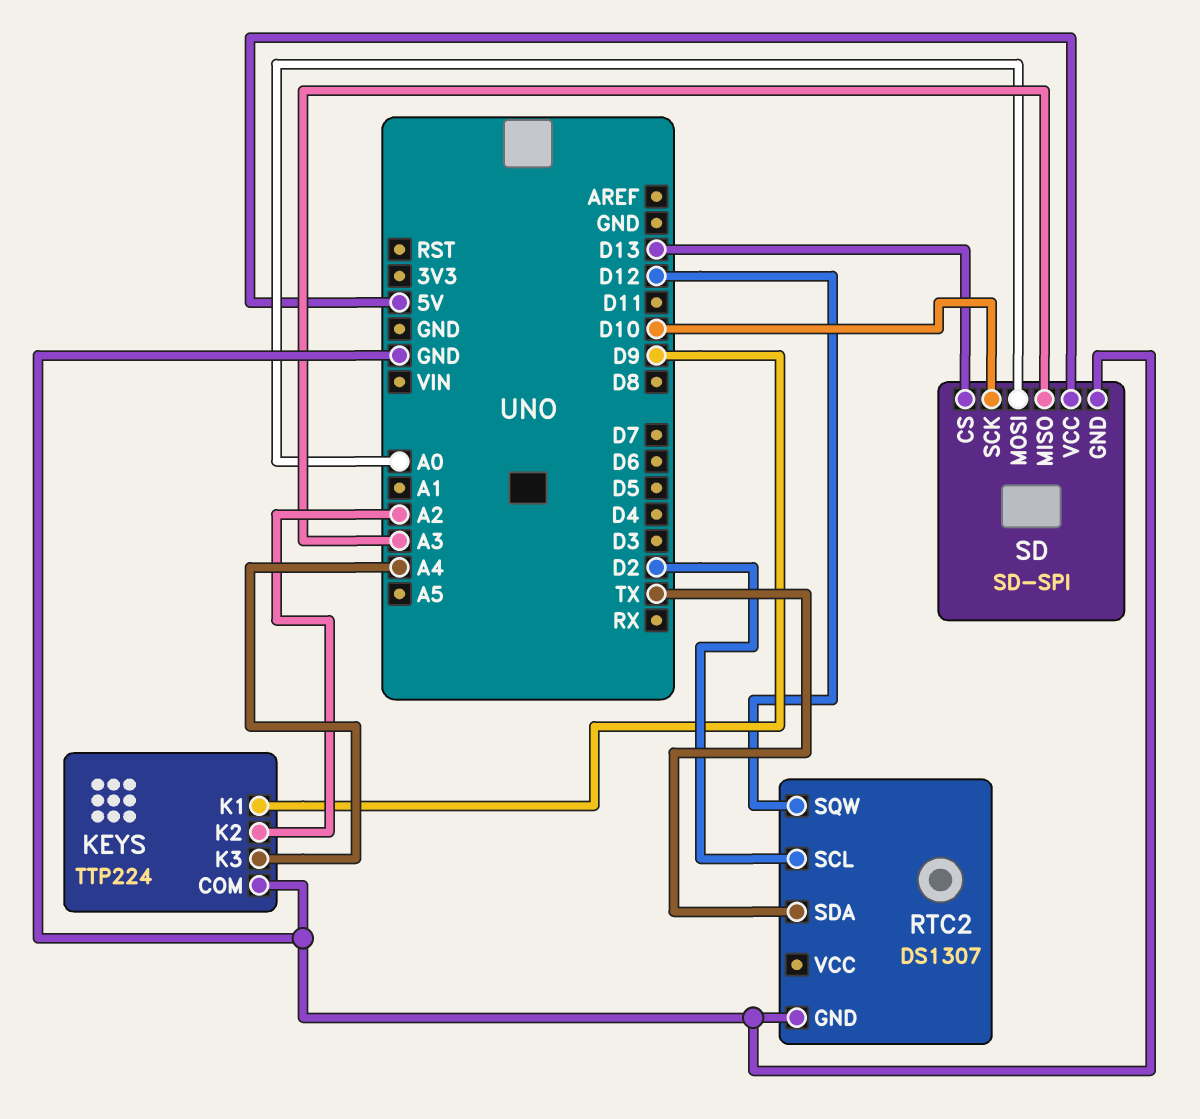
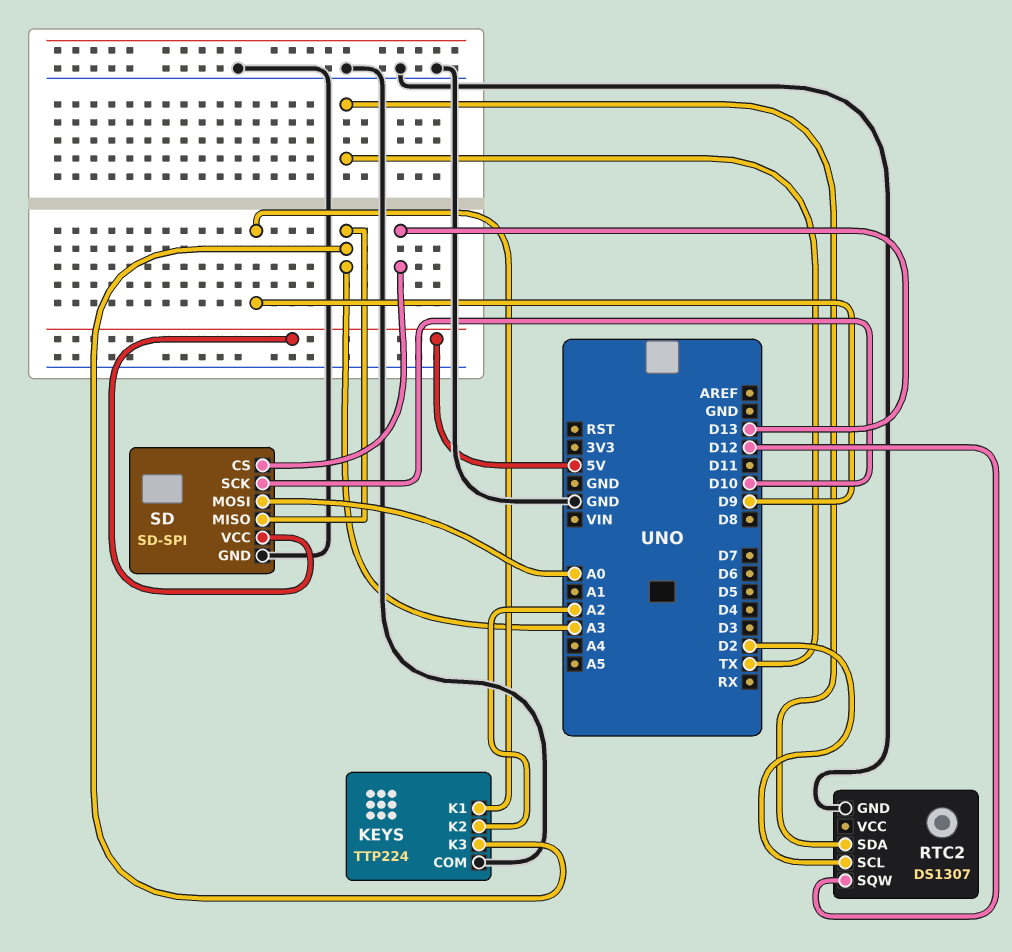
KEYS pin K3: A4 -> A3

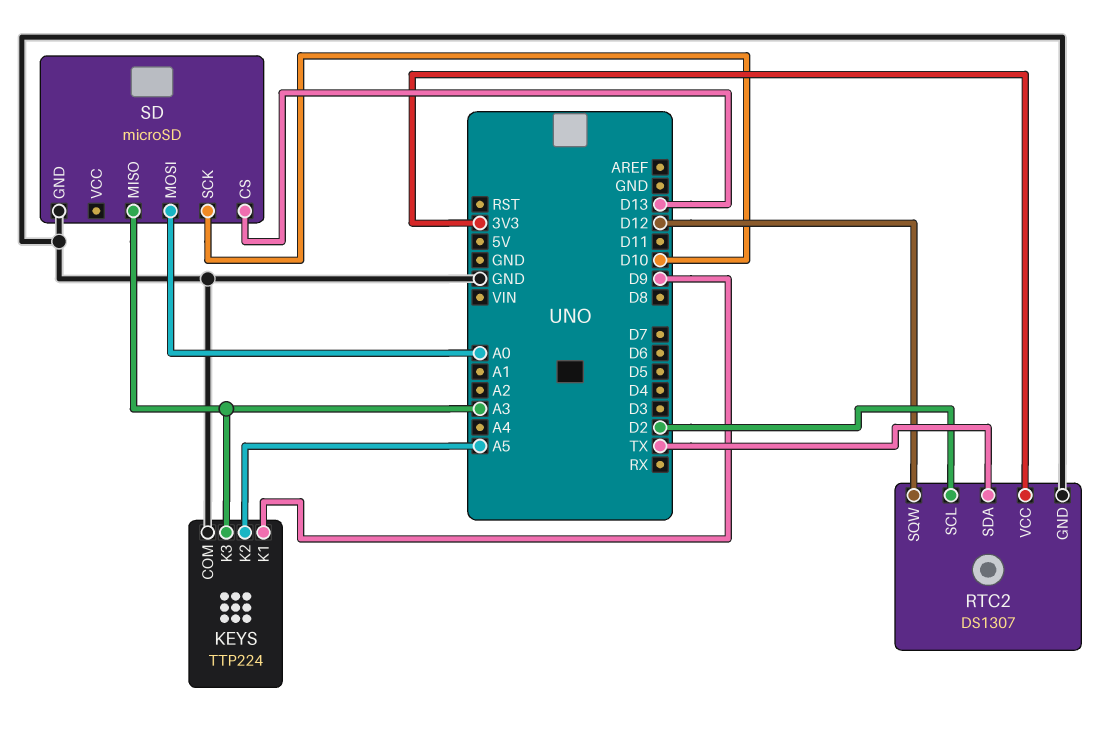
KEYS pin K2: A2 -> A5
RTC2 pin VCC: none -> 3V3
SD: SD-SPI -> microSD
SD pin VCC: 5V -> none

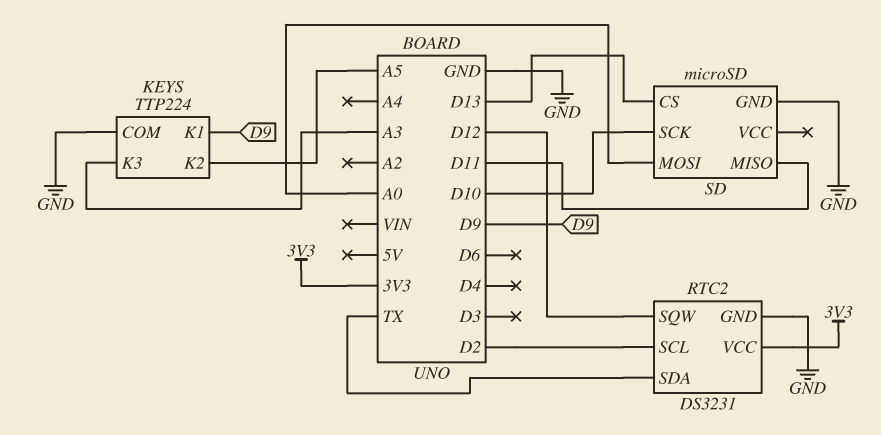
RTC2: DS1307 -> DS3231
SD pin MISO: A3 -> D11

